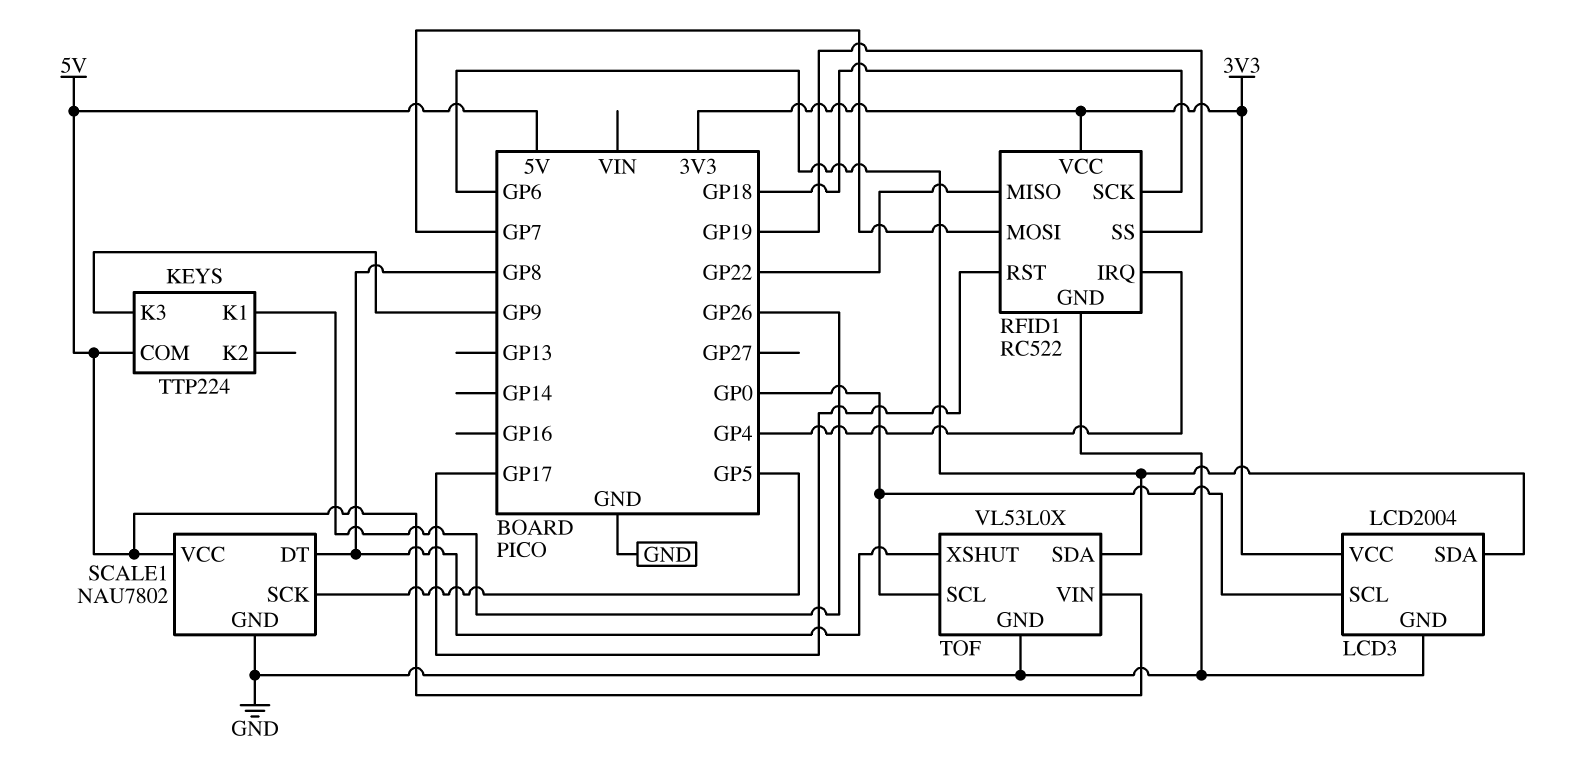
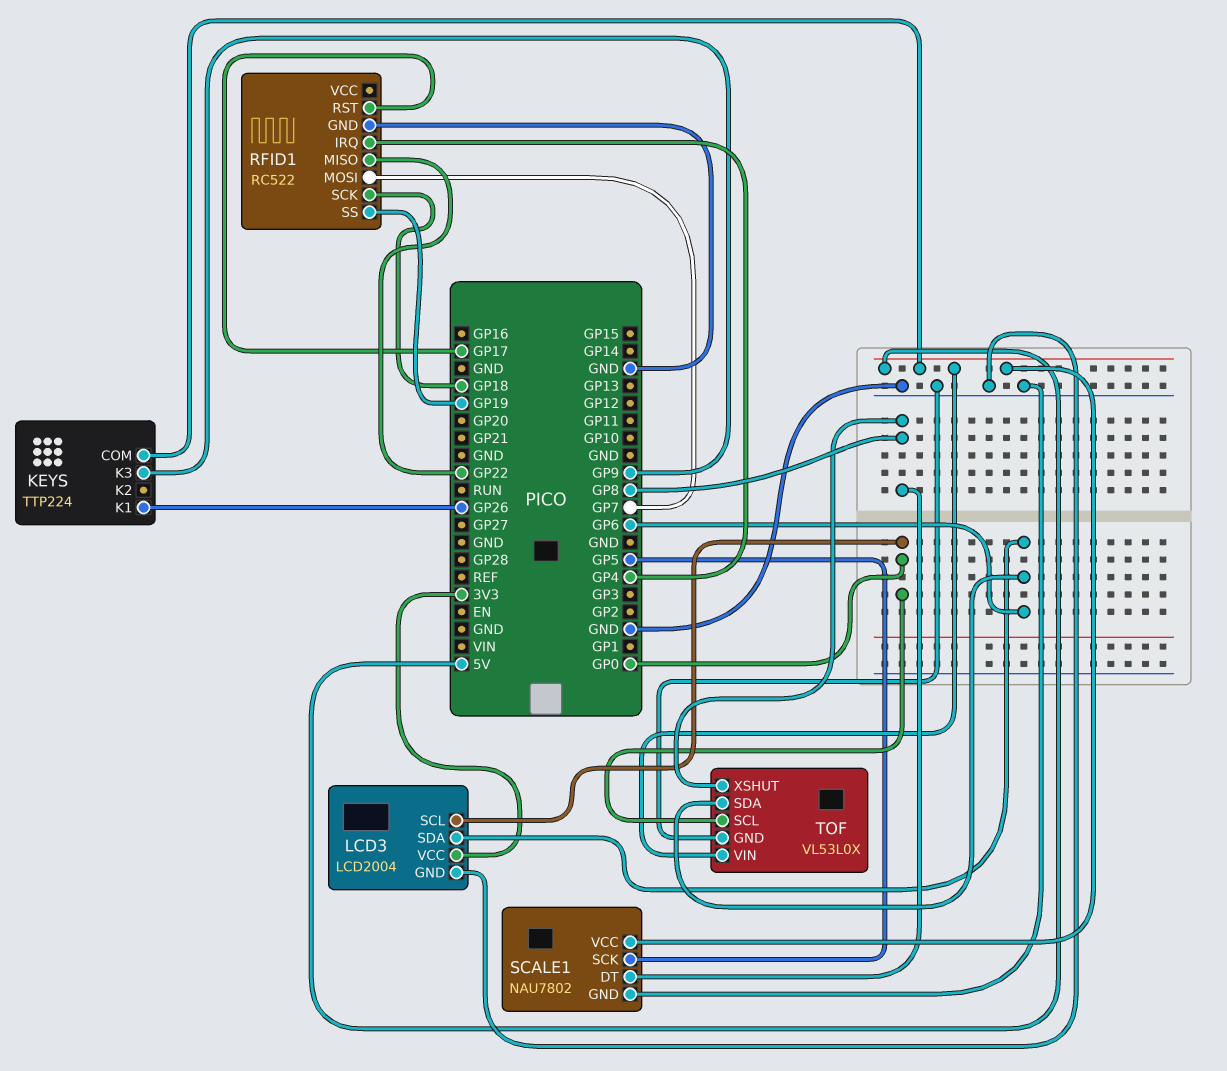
RFID1 pin VCC: 3V3 -> none

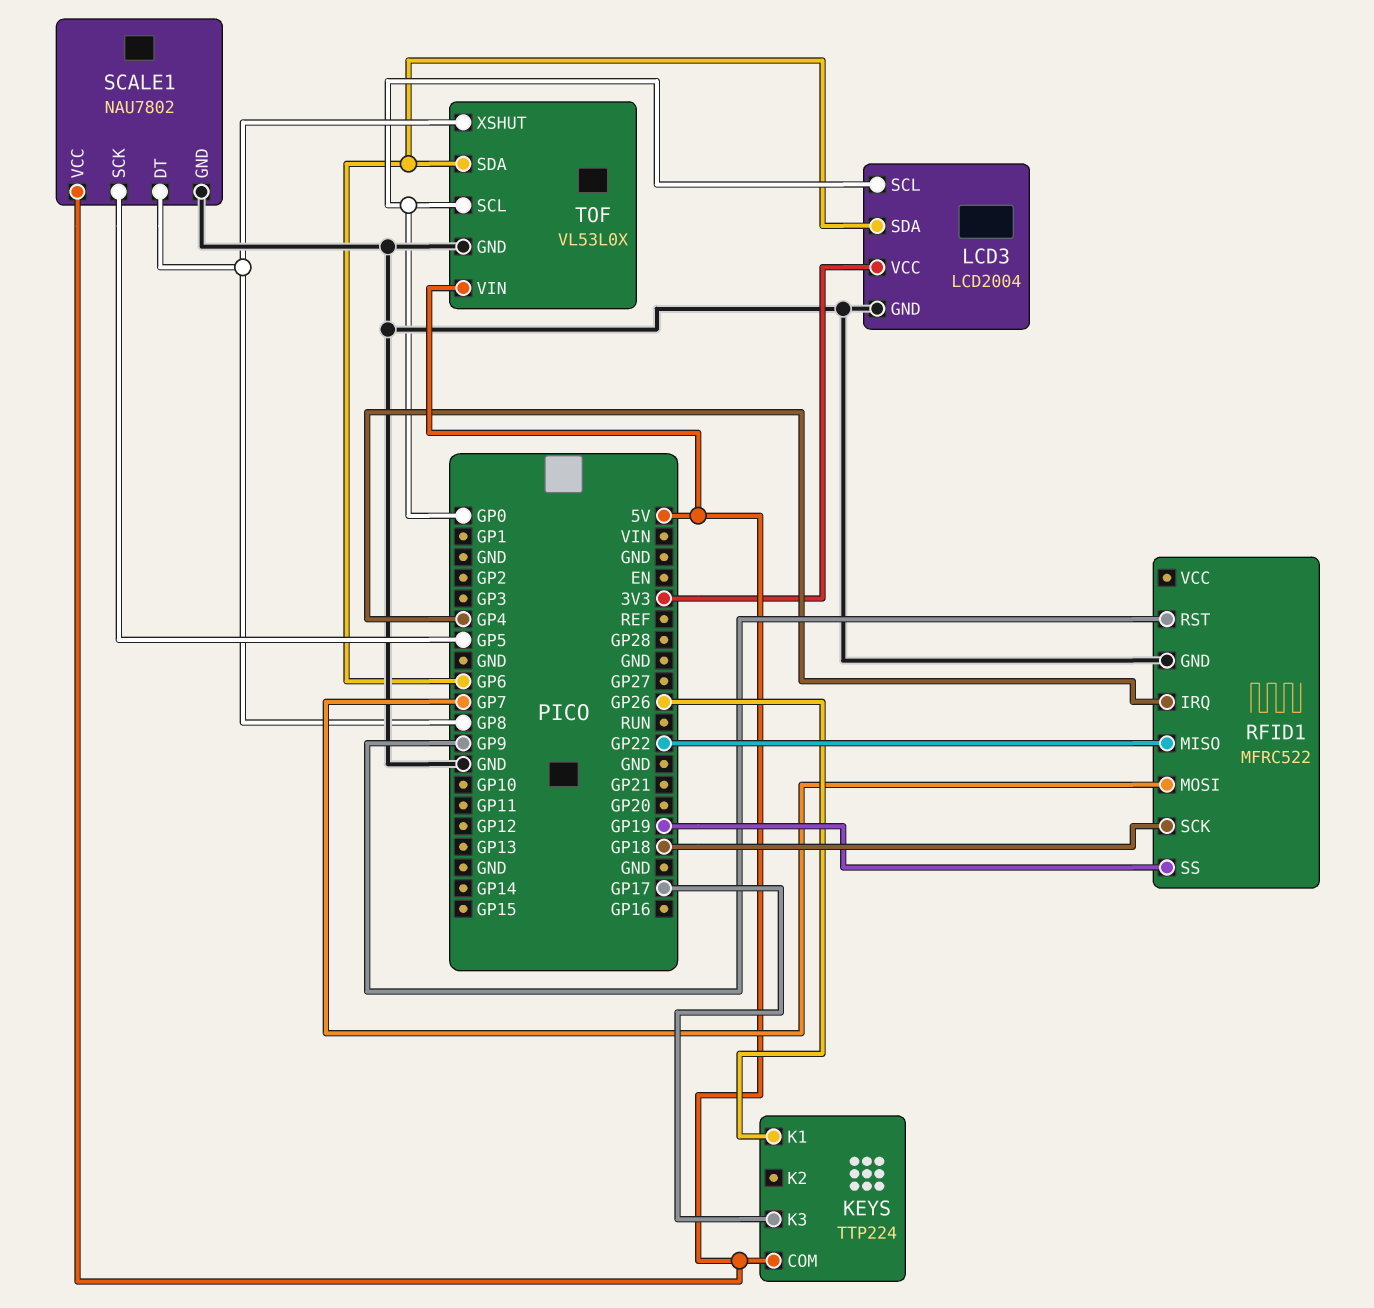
KEYS pin K3: GP9 -> GP17
RFID1: RC522 -> MFRC522
RFID1 pin RST: GP17 -> GP9

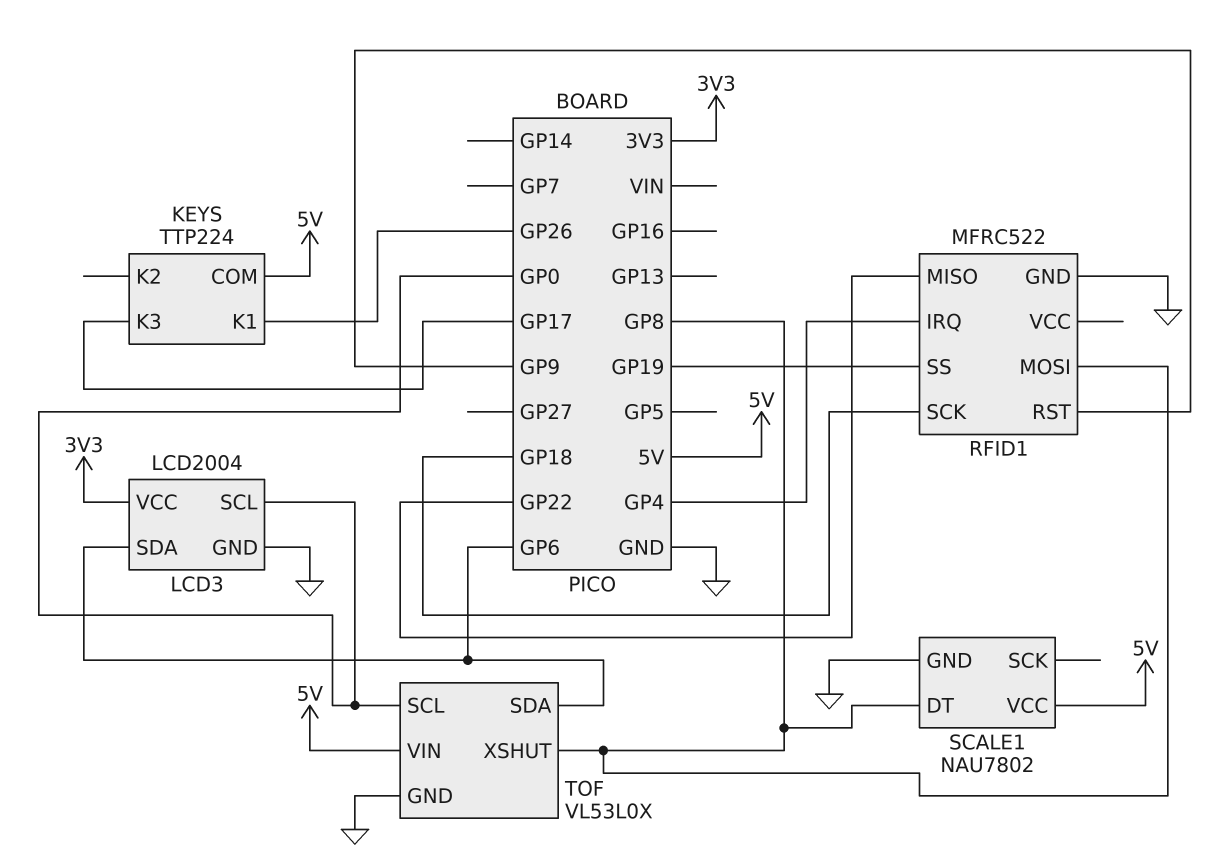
RFID1 pin MOSI: GP7 -> GP8
SCALE1 pin SCK: GP5 -> none

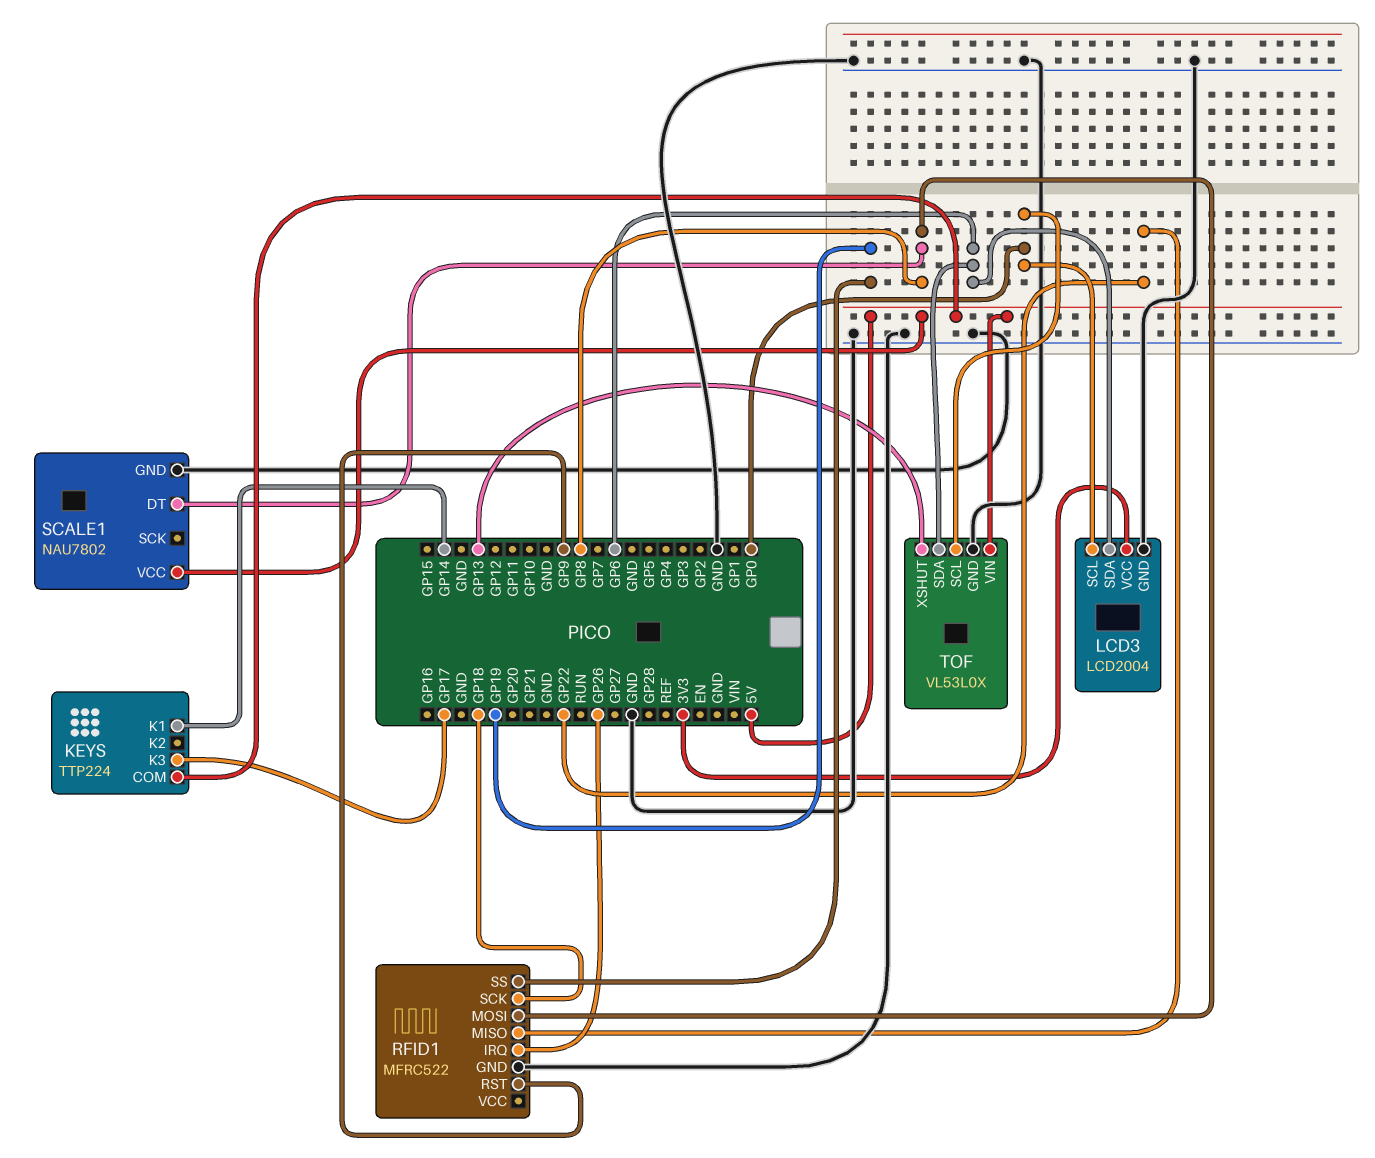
KEYS pin K1: GP26 -> GP14
RFID1 pin IRQ: GP4 -> GP26
TOF pin XSHUT: GP8 -> GP13

